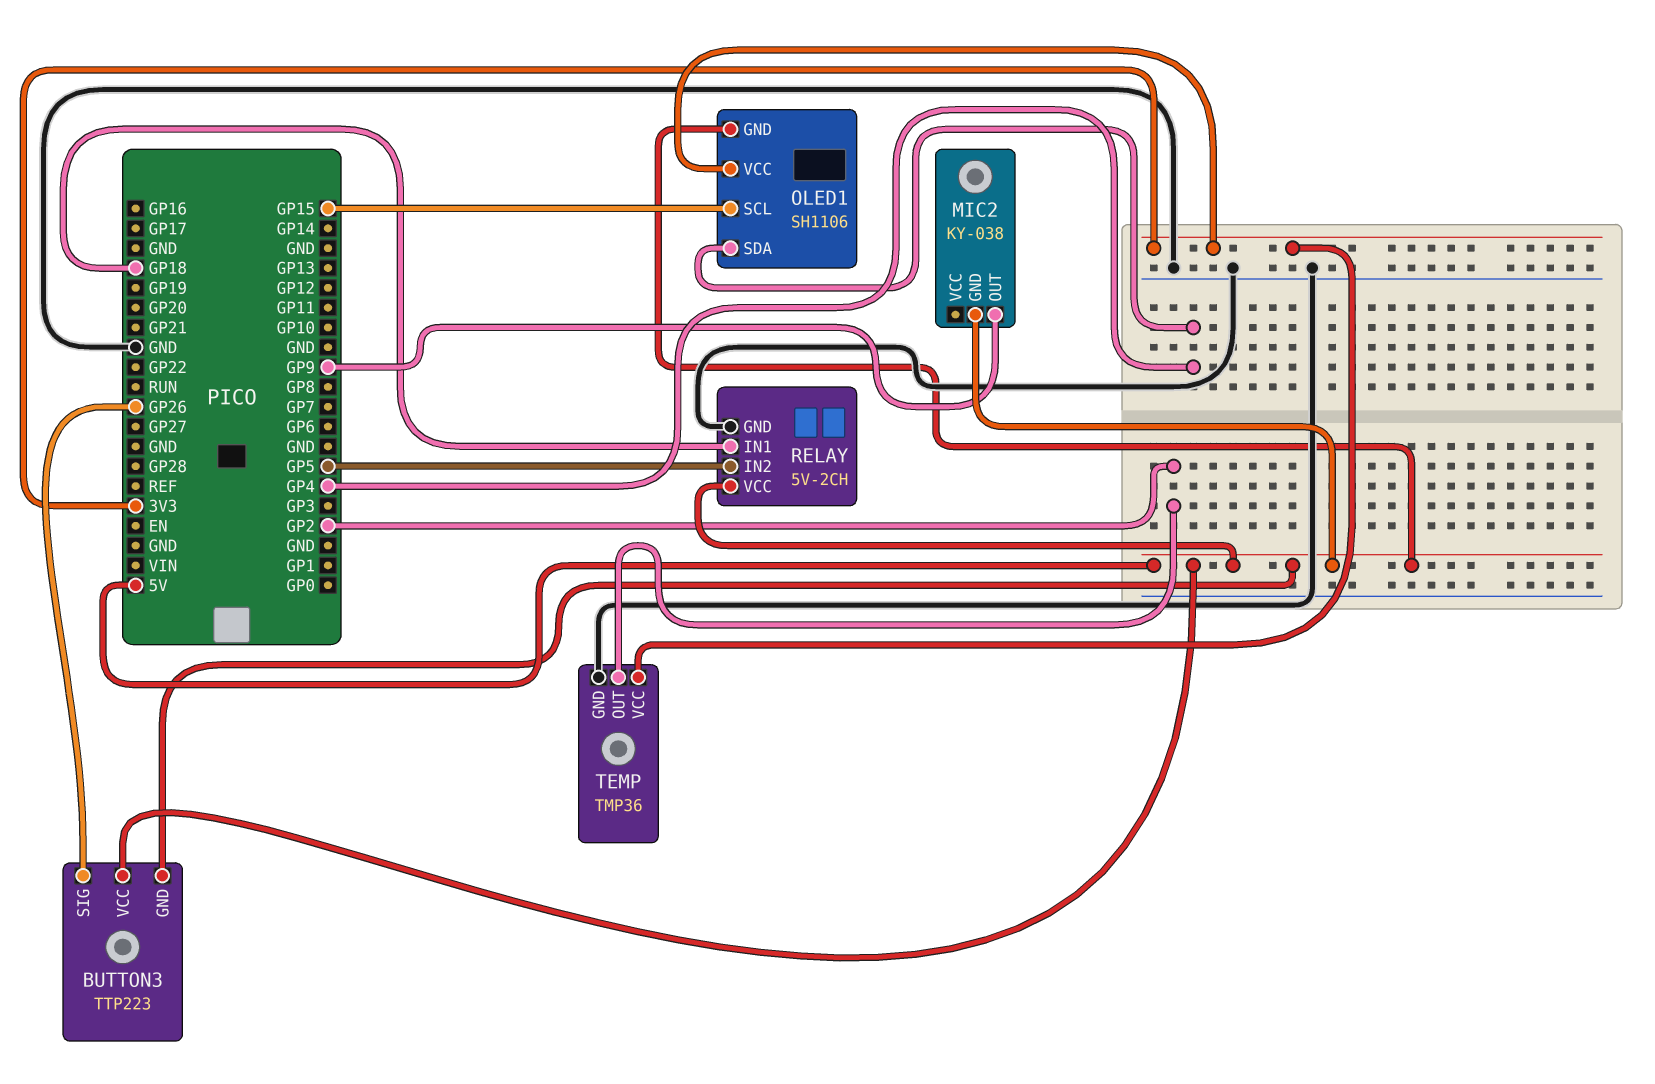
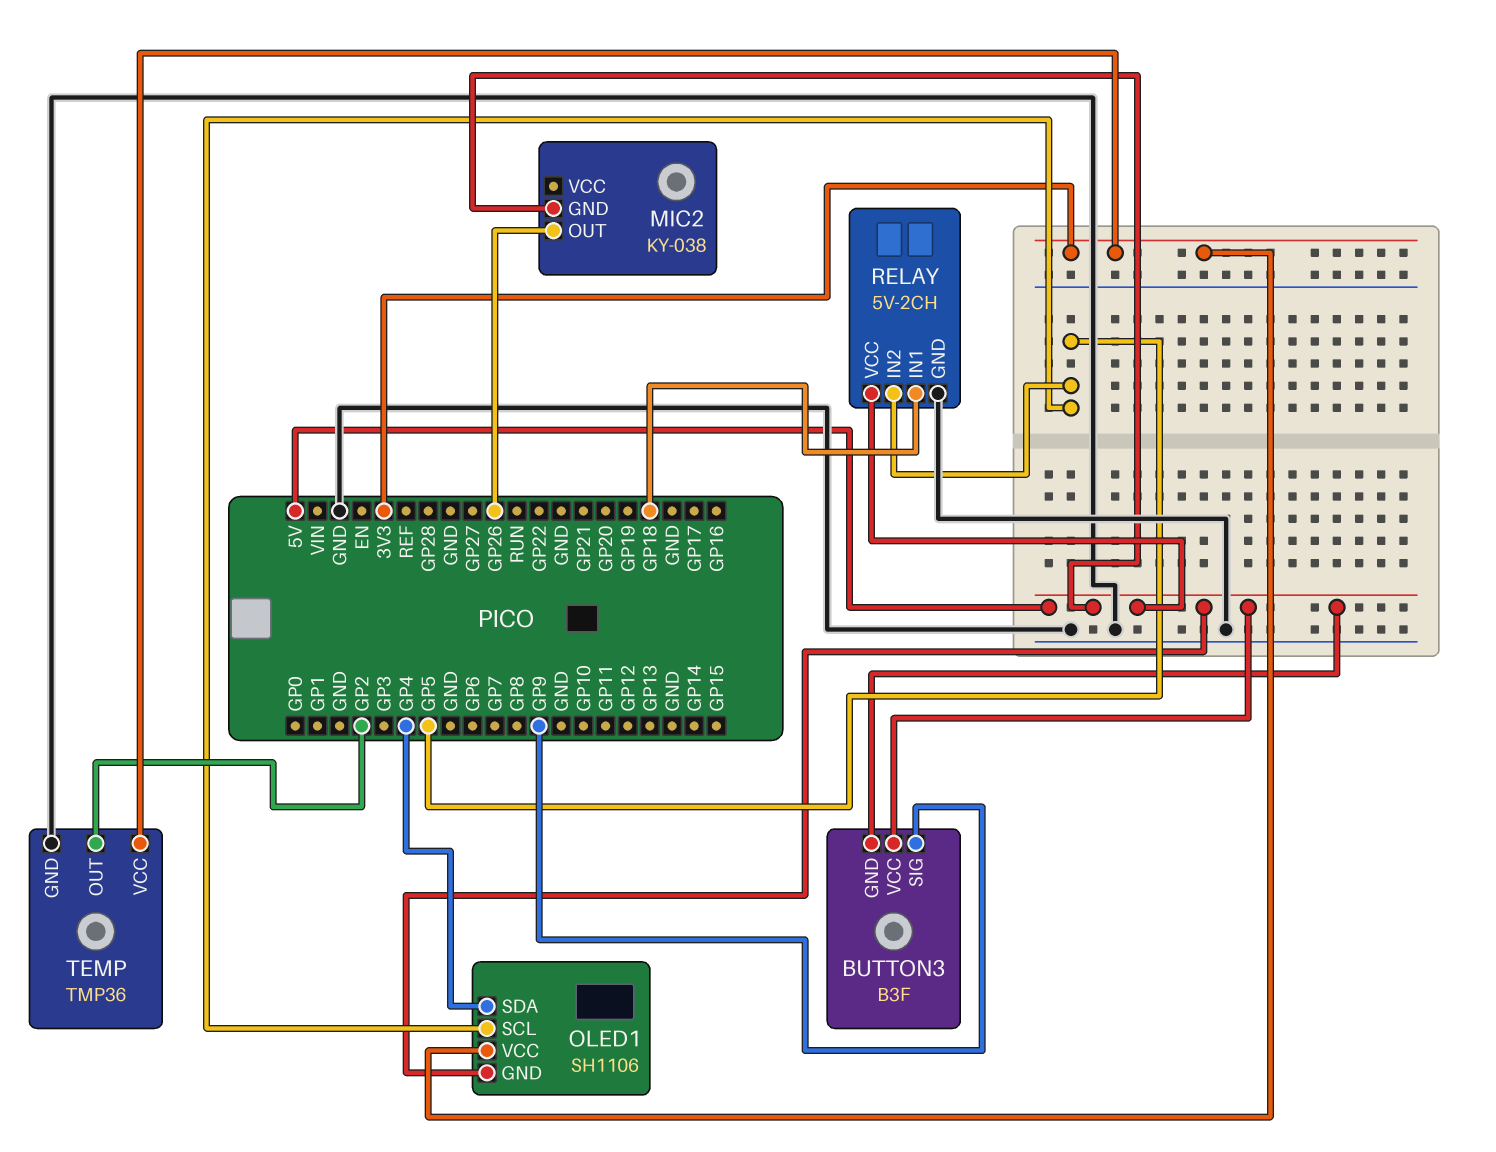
BUTTON3: TTP223 -> B3F
BUTTON3 pin SIG: GP26 -> GP9
MIC2 pin OUT: GP9 -> GP26
OLED1 pin SCL: GP15 -> GP5

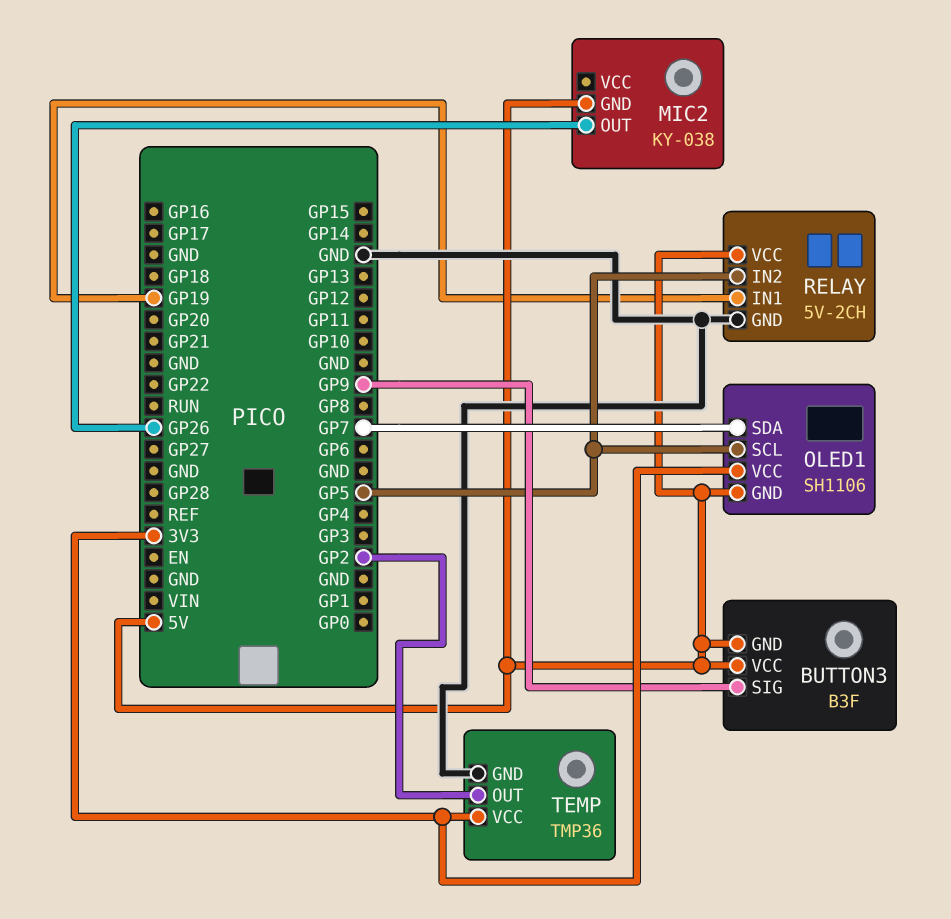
OLED1 pin SDA: GP4 -> GP7
RELAY pin IN1: GP18 -> GP19

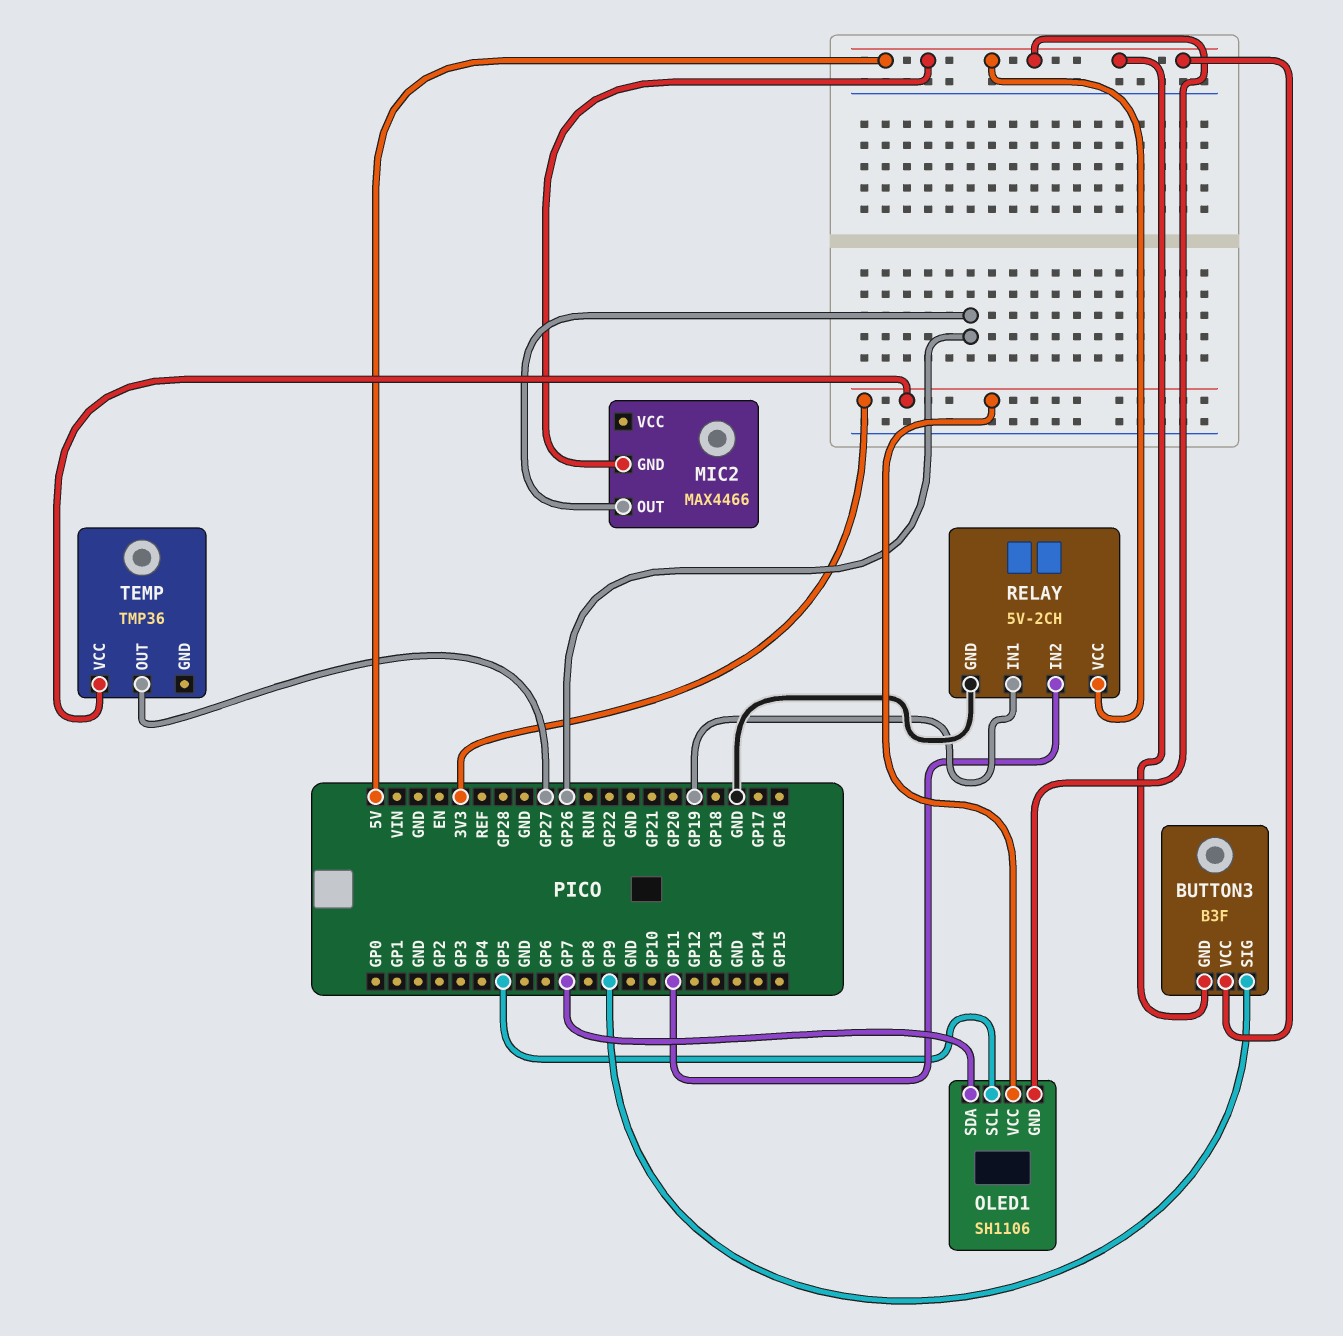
MIC2: KY-038 -> MAX4466
RELAY pin IN2: GP5 -> GP11
TEMP pin GND: GND -> none
TEMP pin OUT: GP2 -> GP27

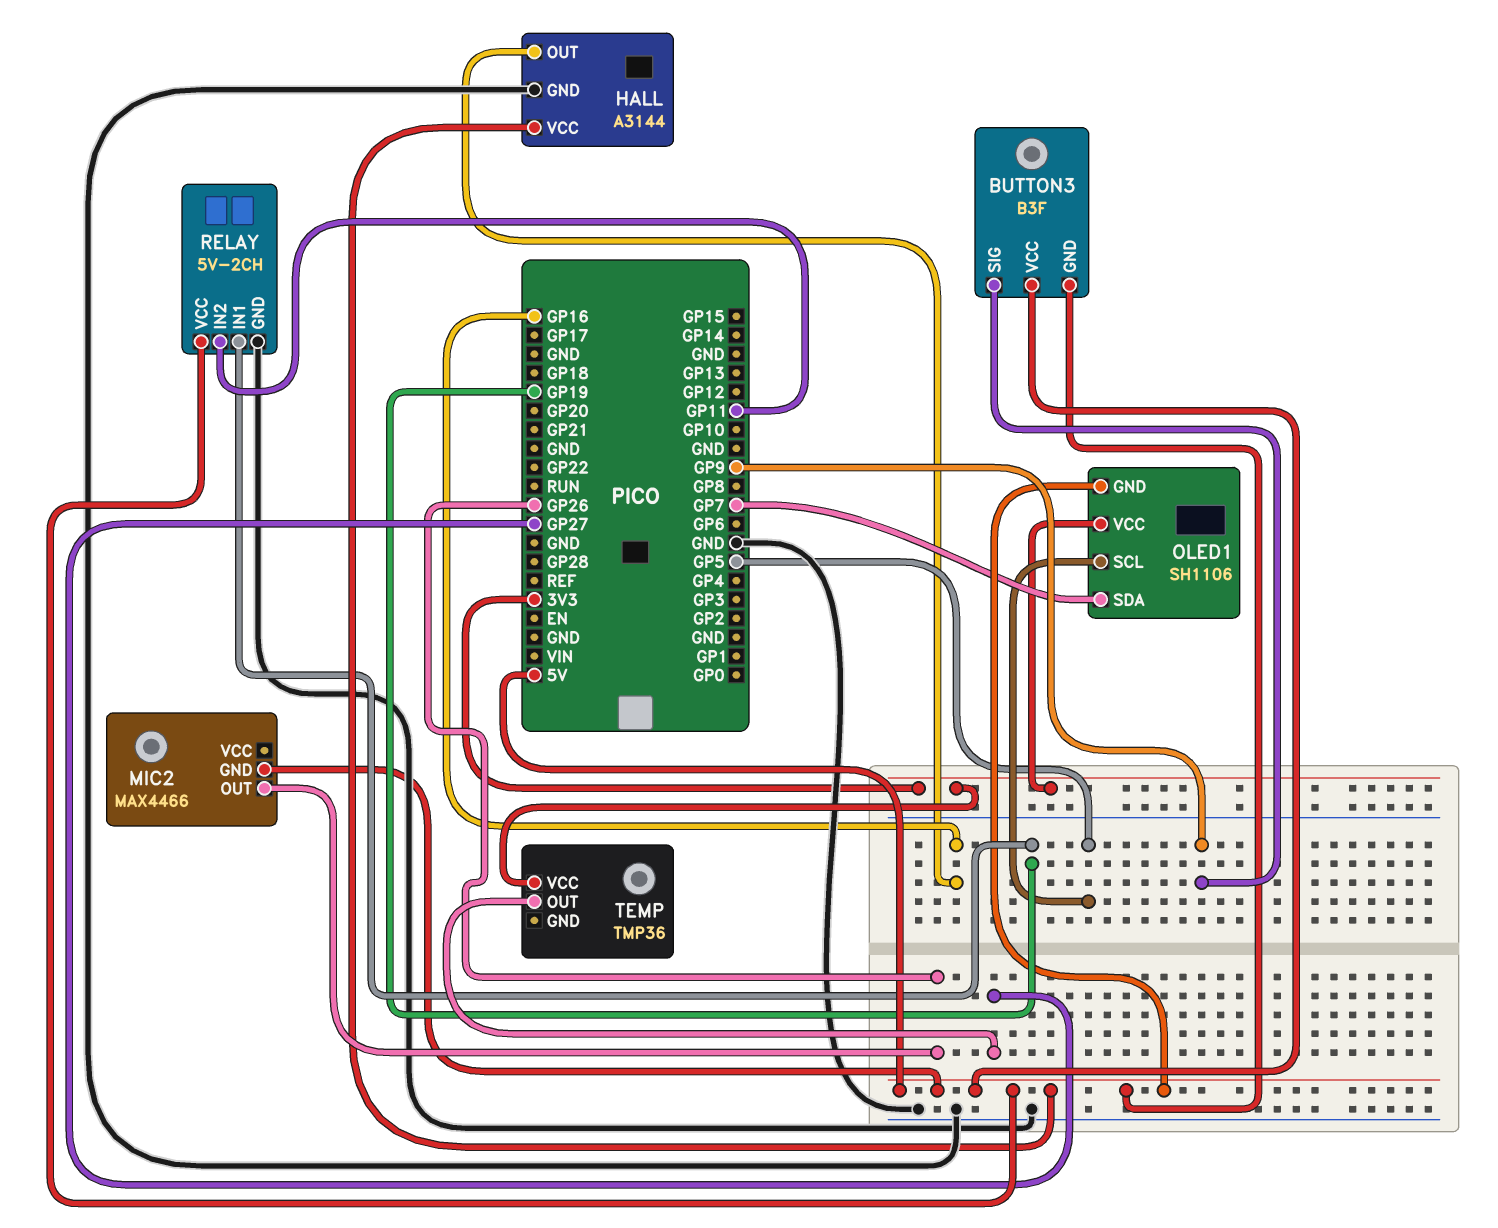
HALL: none -> A3144
HALL pin GND: none -> GND
HALL pin OUT: none -> GP16
HALL pin VCC: none -> 5V

